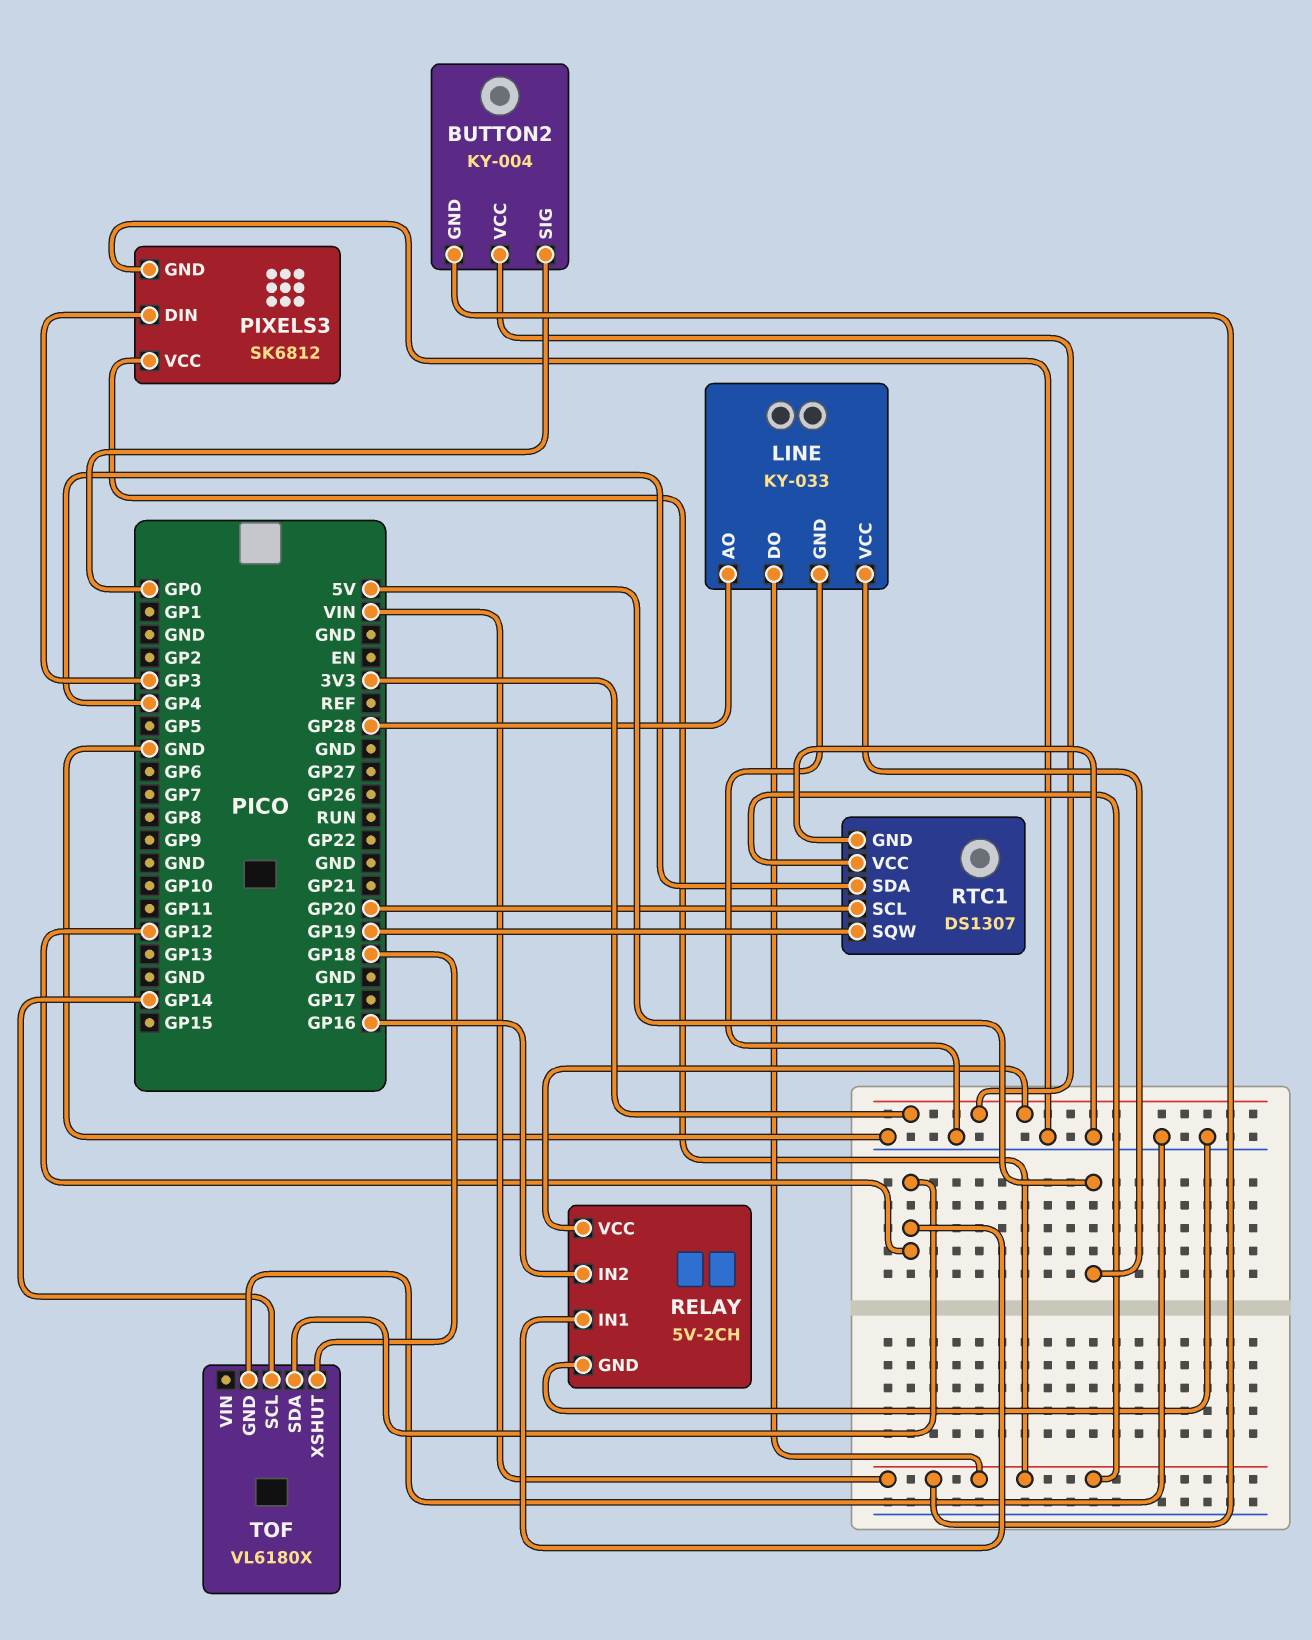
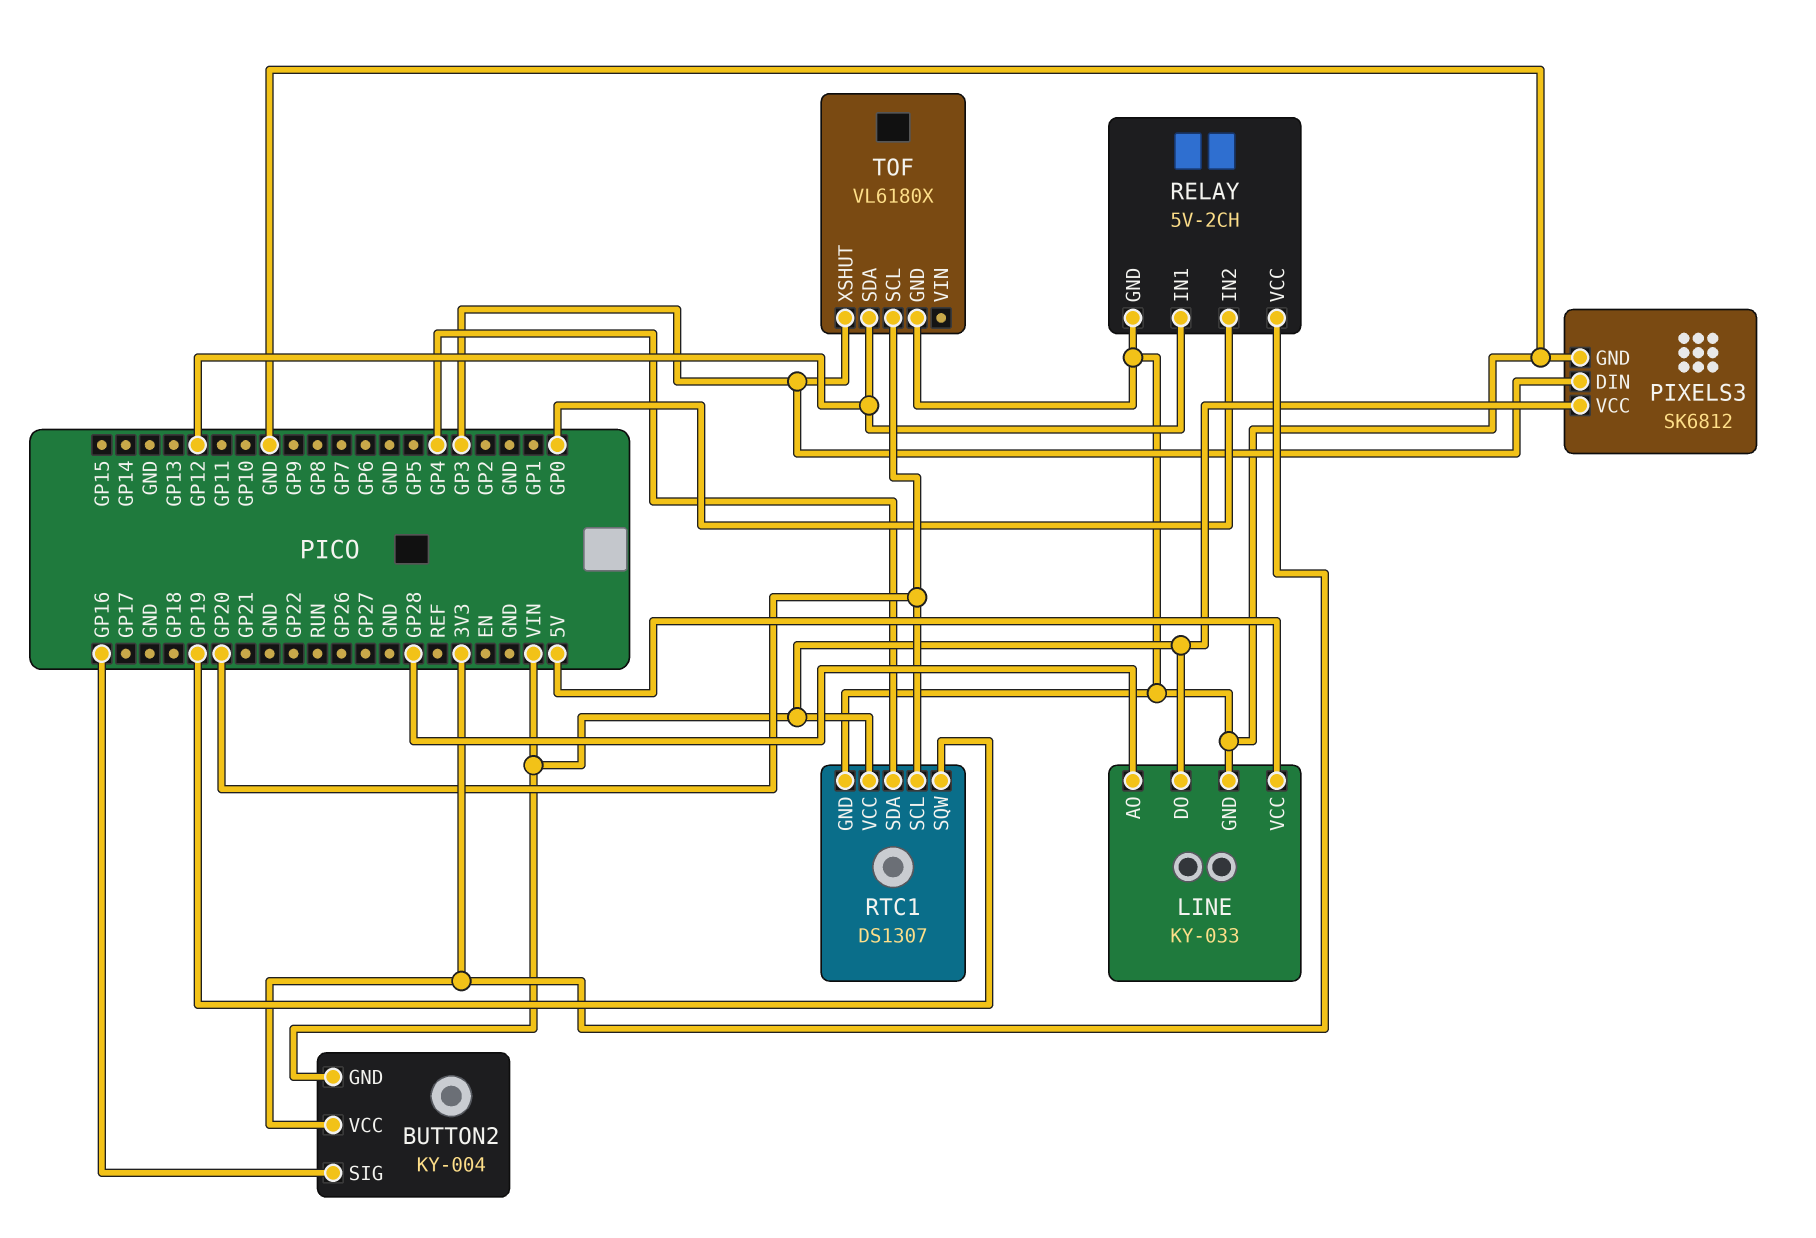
BUTTON2 pin SIG: GP0 -> GP16
RELAY pin IN2: GP16 -> GP0
TOF pin SCL: GP14 -> GP20
TOF pin XSHUT: GP18 -> GP3

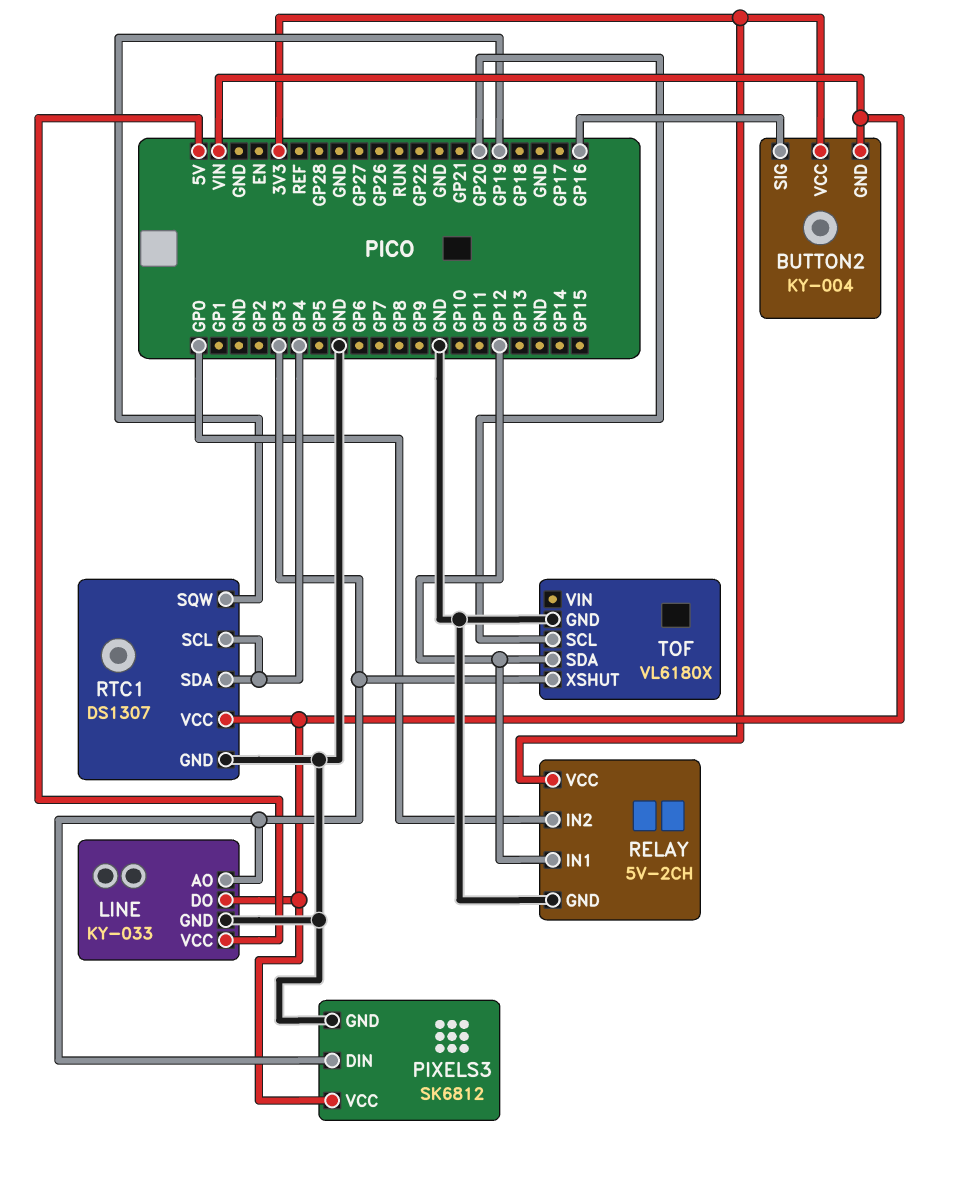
LINE pin AO: GP28 -> GP3
RTC1 pin SCL: GP20 -> GP4

